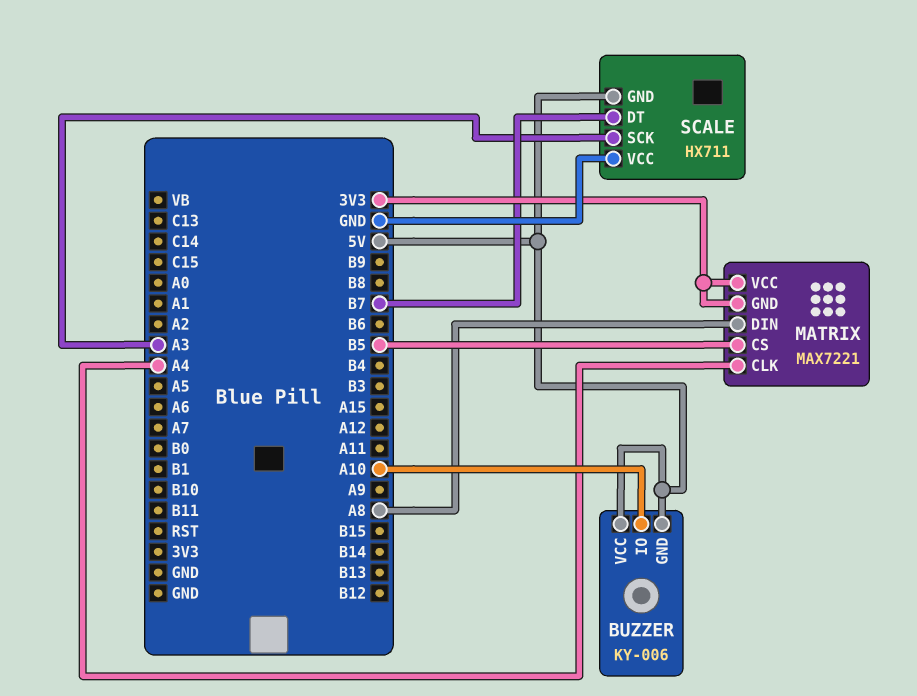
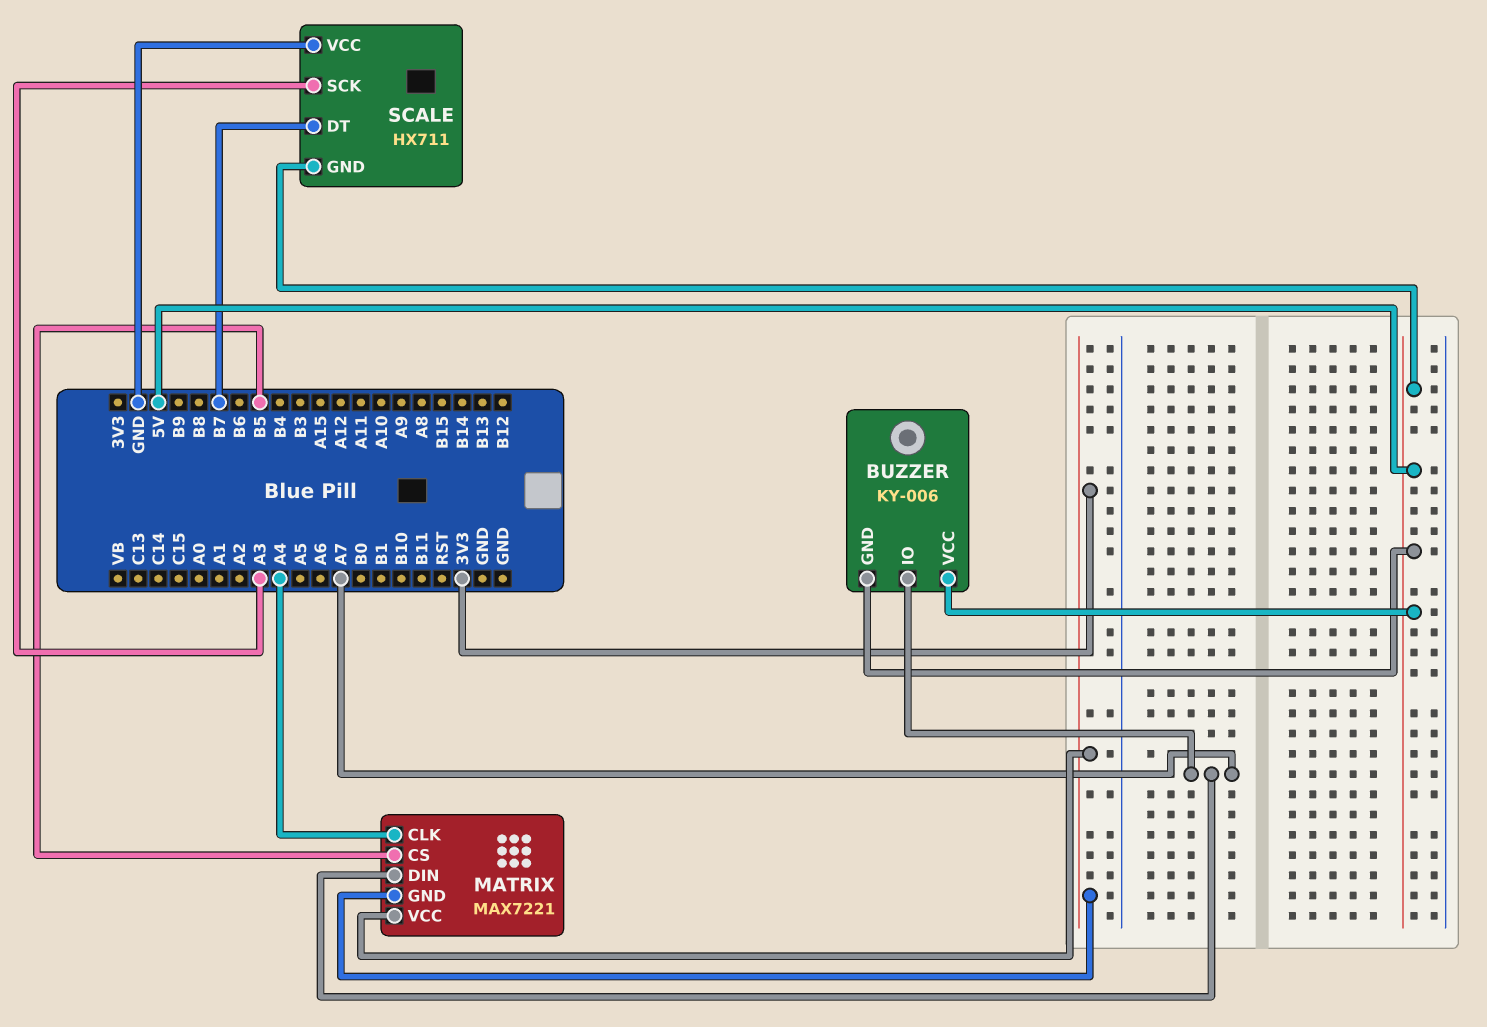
BUZZER pin IO: A10 -> A7
MATRIX pin DIN: A8 -> A7

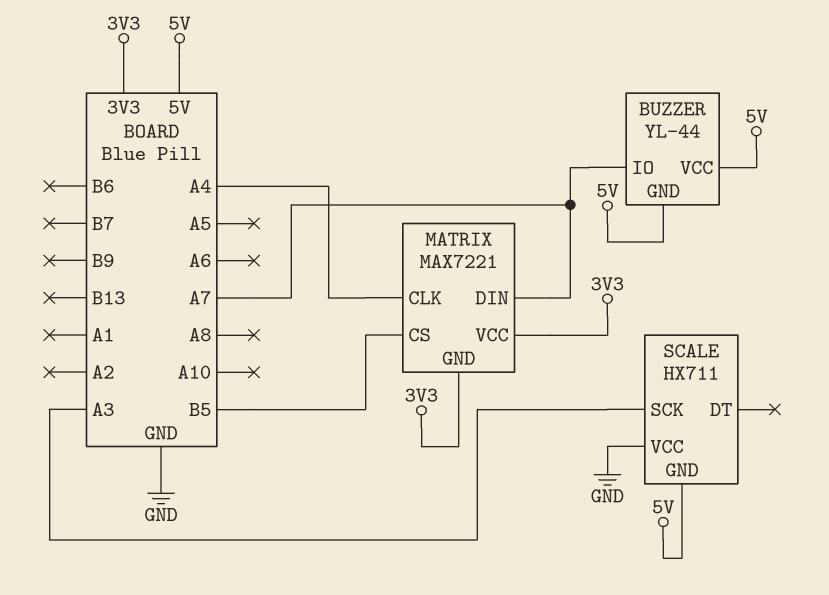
BUZZER: KY-006 -> YL-44
SCALE pin DT: B7 -> none

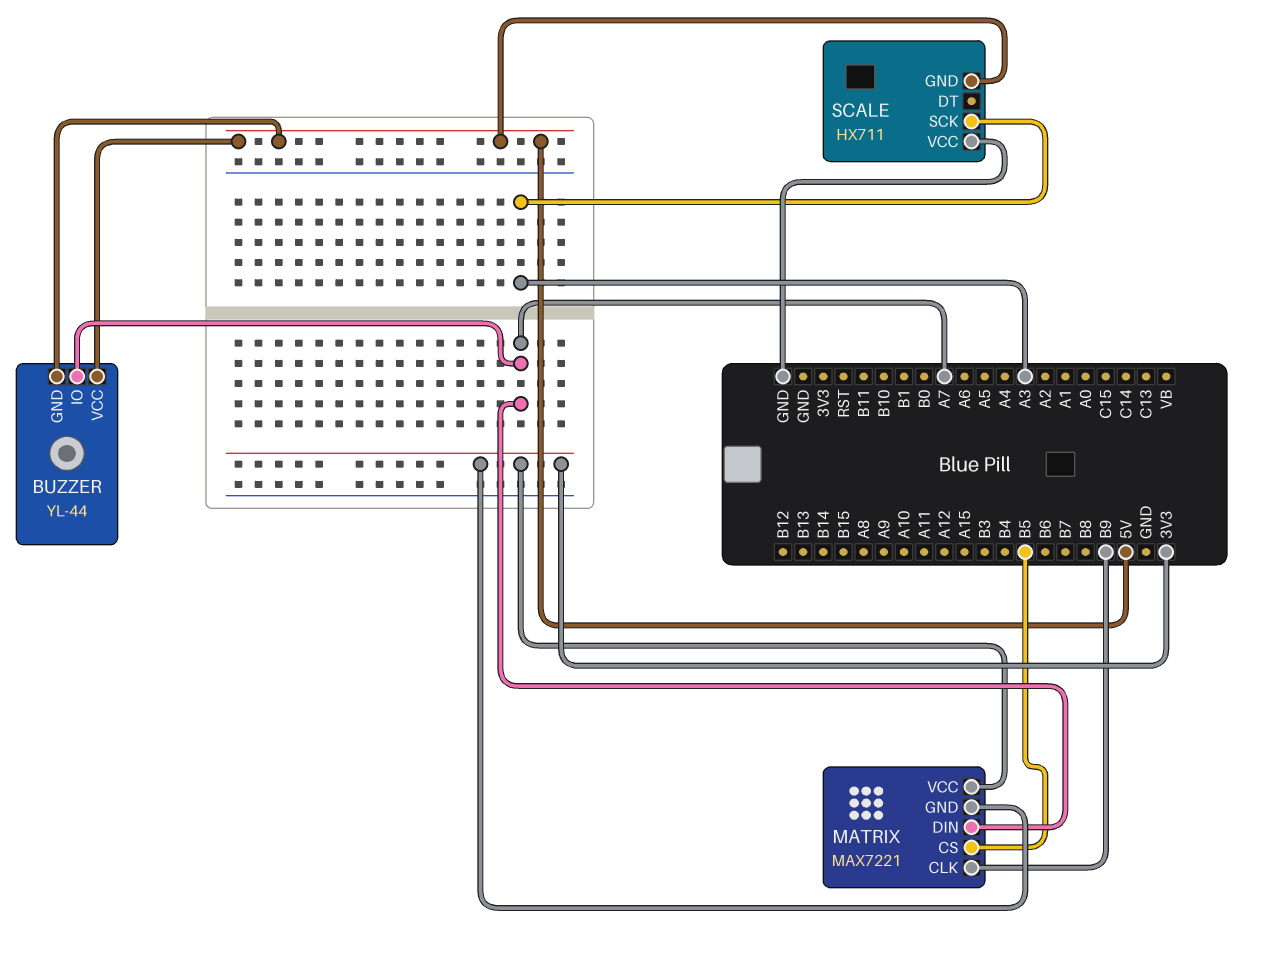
MATRIX pin CLK: A4 -> B9

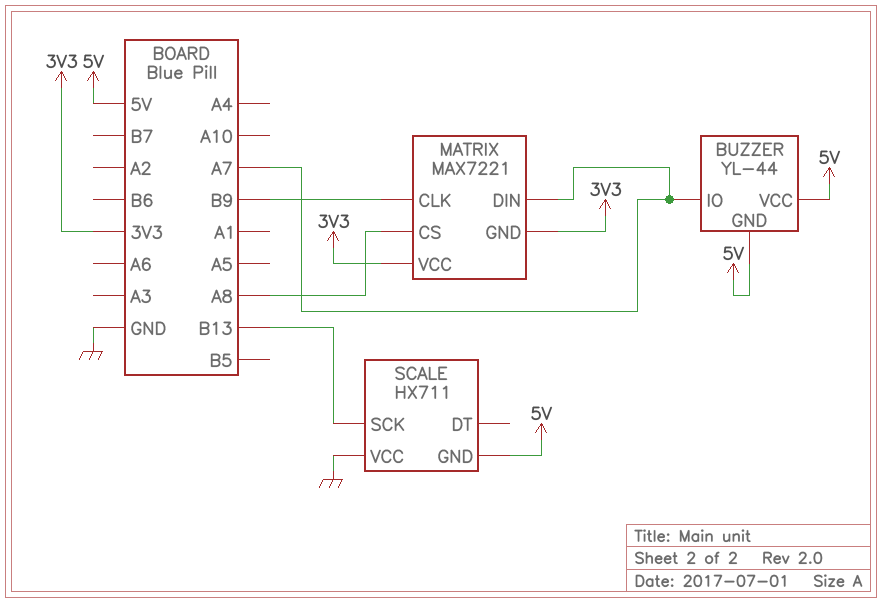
MATRIX pin CS: B5 -> A8
SCALE pin SCK: A3 -> B13

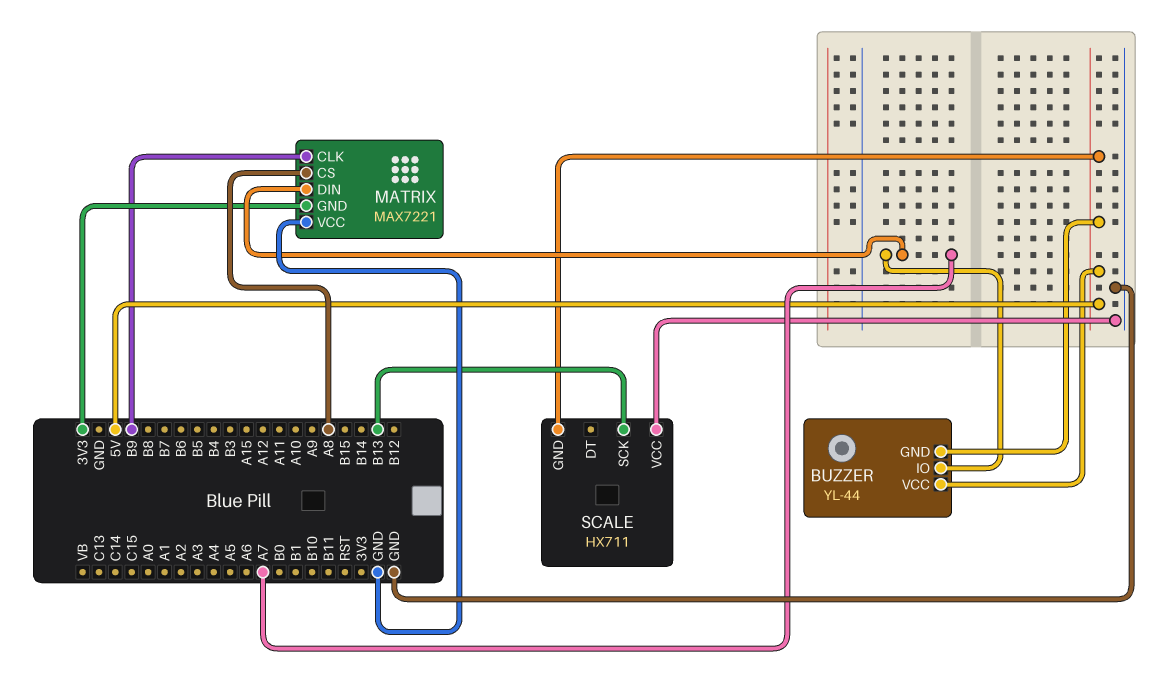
MATRIX pin VCC: 3V3 -> GND

